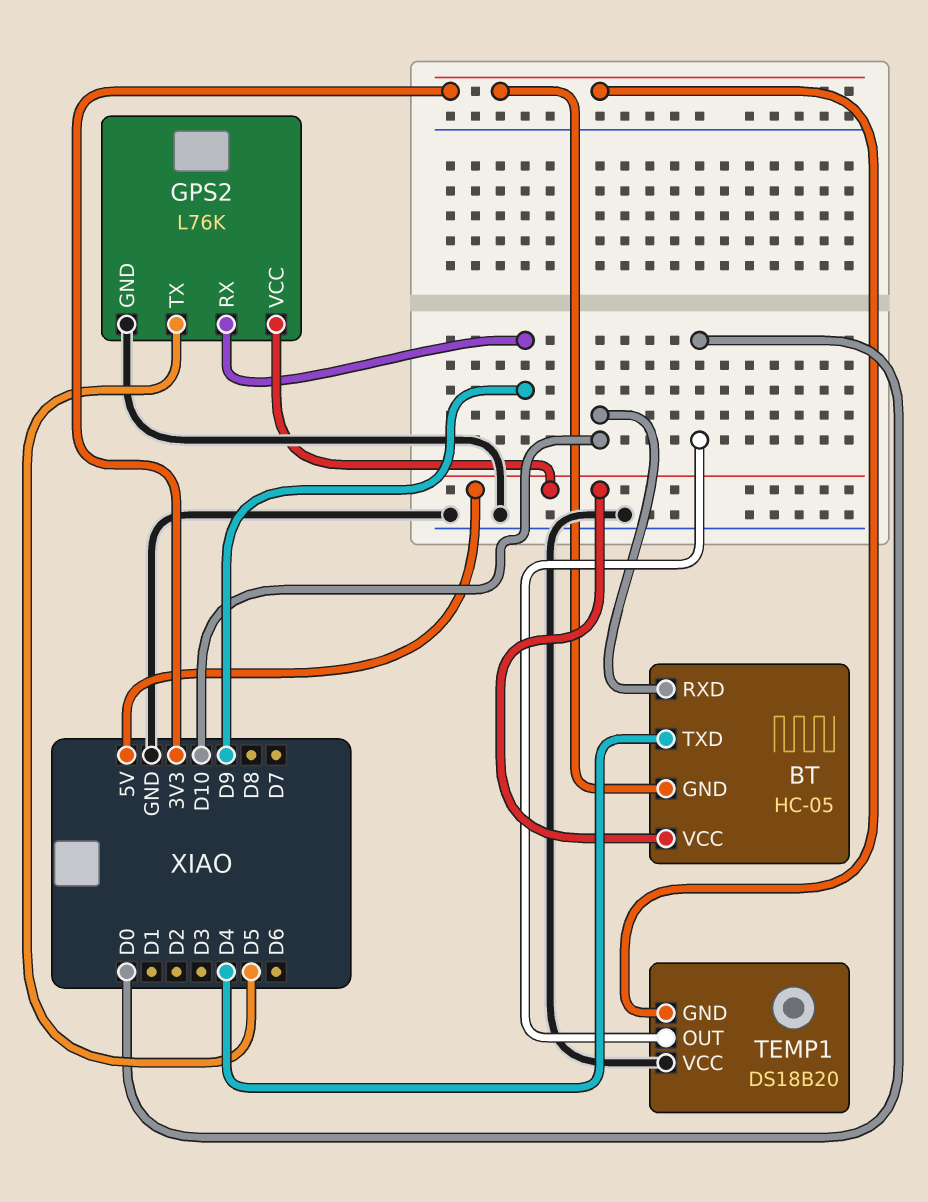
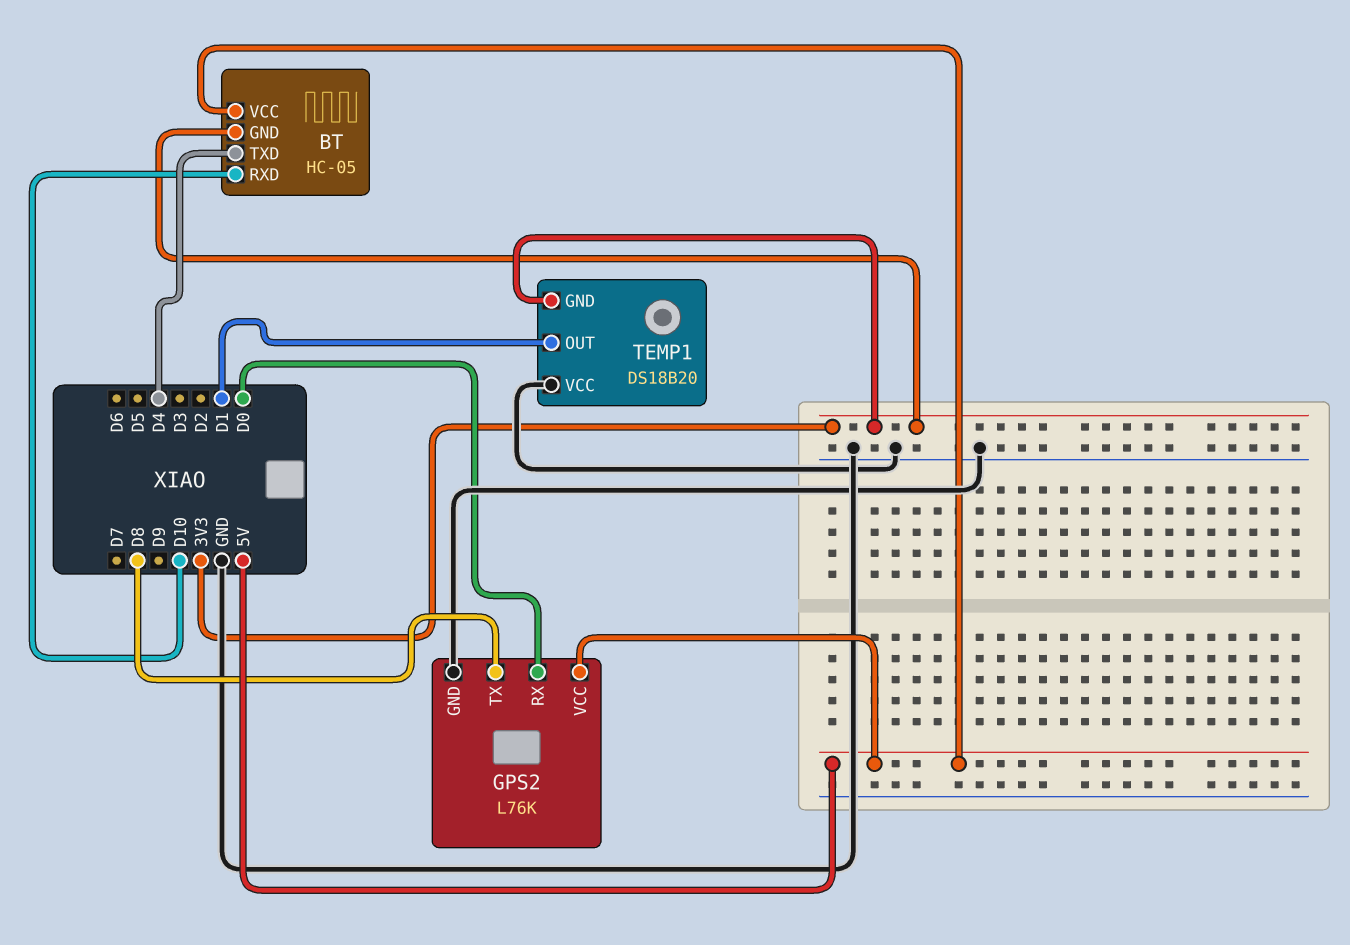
GPS2 pin RX: D9 -> D0
GPS2 pin TX: D5 -> D8
TEMP1 pin OUT: D0 -> D1

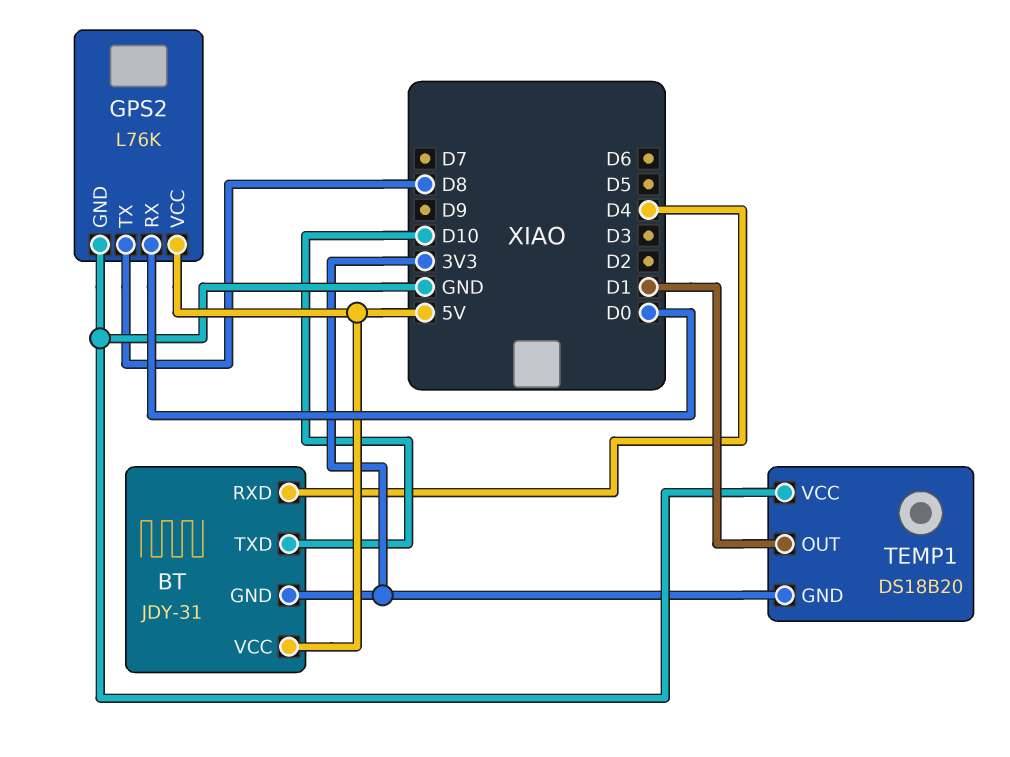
BT: HC-05 -> JDY-31
BT pin RXD: D10 -> D4
BT pin TXD: D4 -> D10

